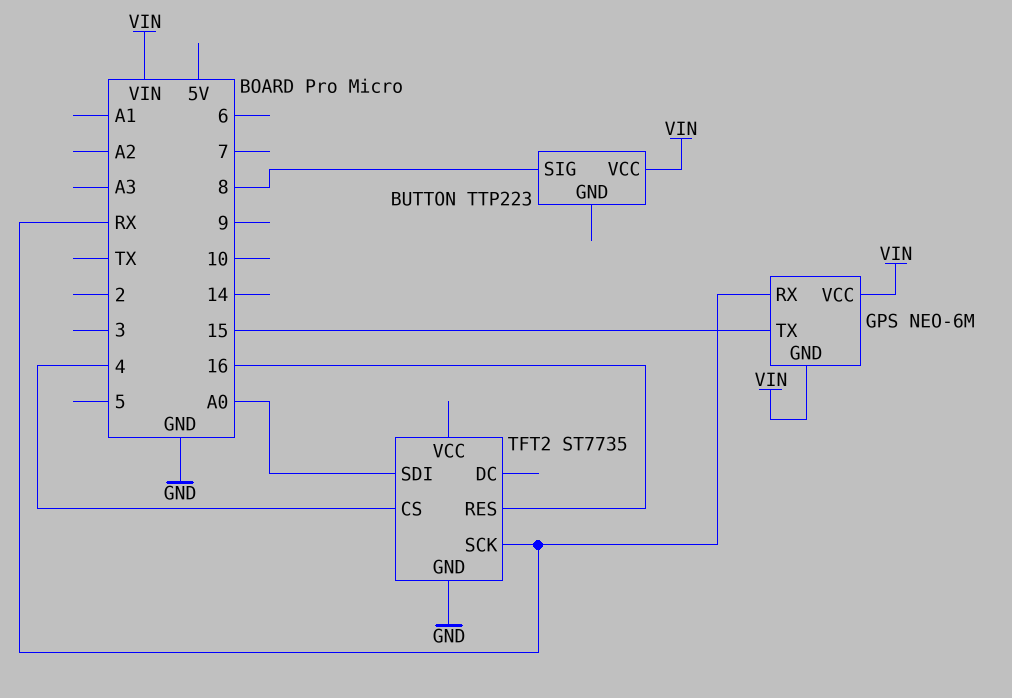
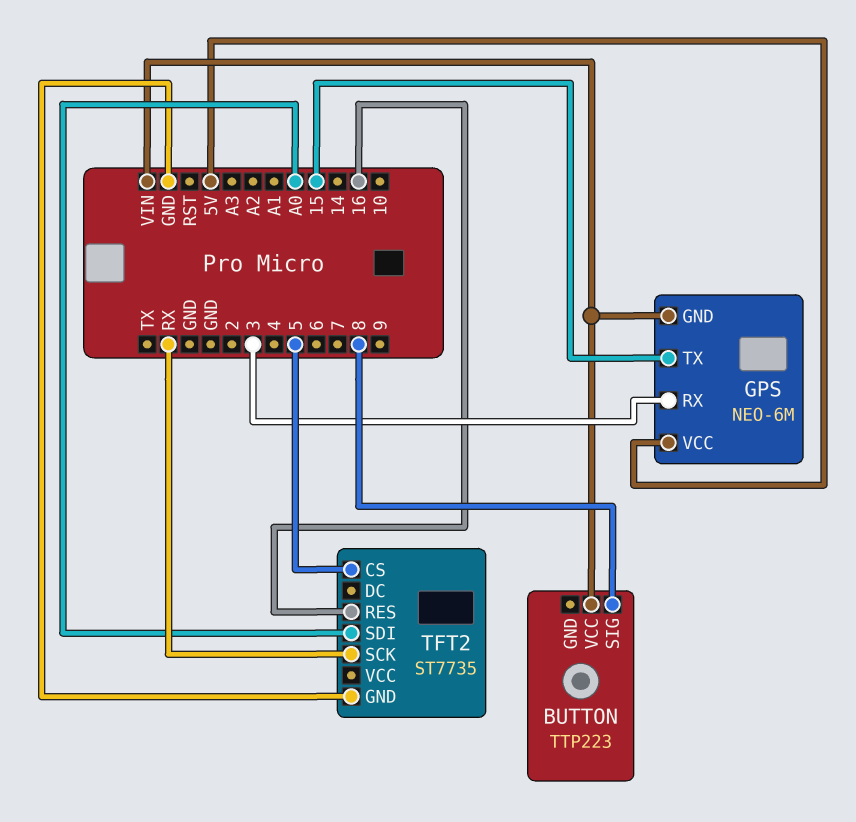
GPS pin RX: RX -> 3
GPS pin VCC: VIN -> 5V
TFT2 pin CS: 4 -> 5

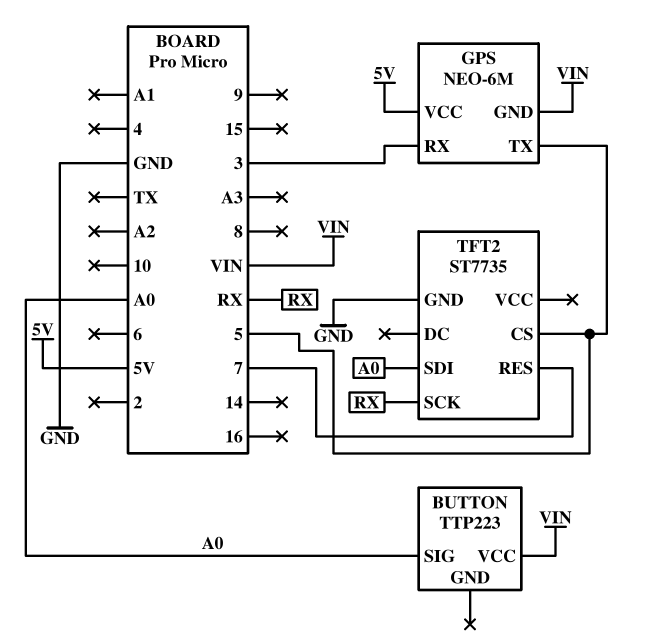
BUTTON pin SIG: 8 -> A0
GPS pin TX: 15 -> 5
TFT2 pin RES: 16 -> 7

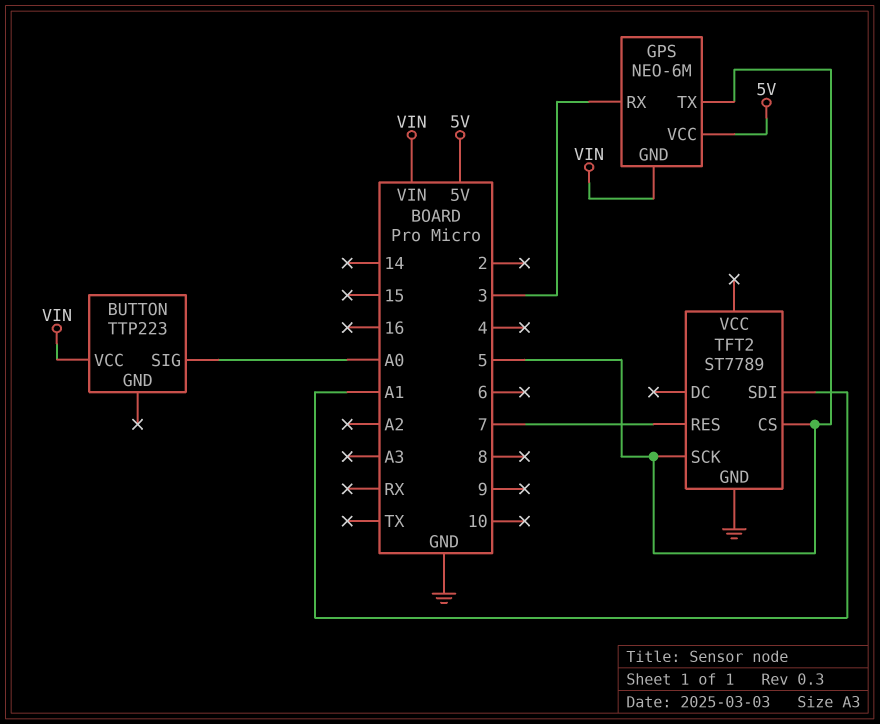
TFT2: ST7735 -> ST7789
TFT2 pin SCK: RX -> 5
TFT2 pin SDI: A0 -> A1

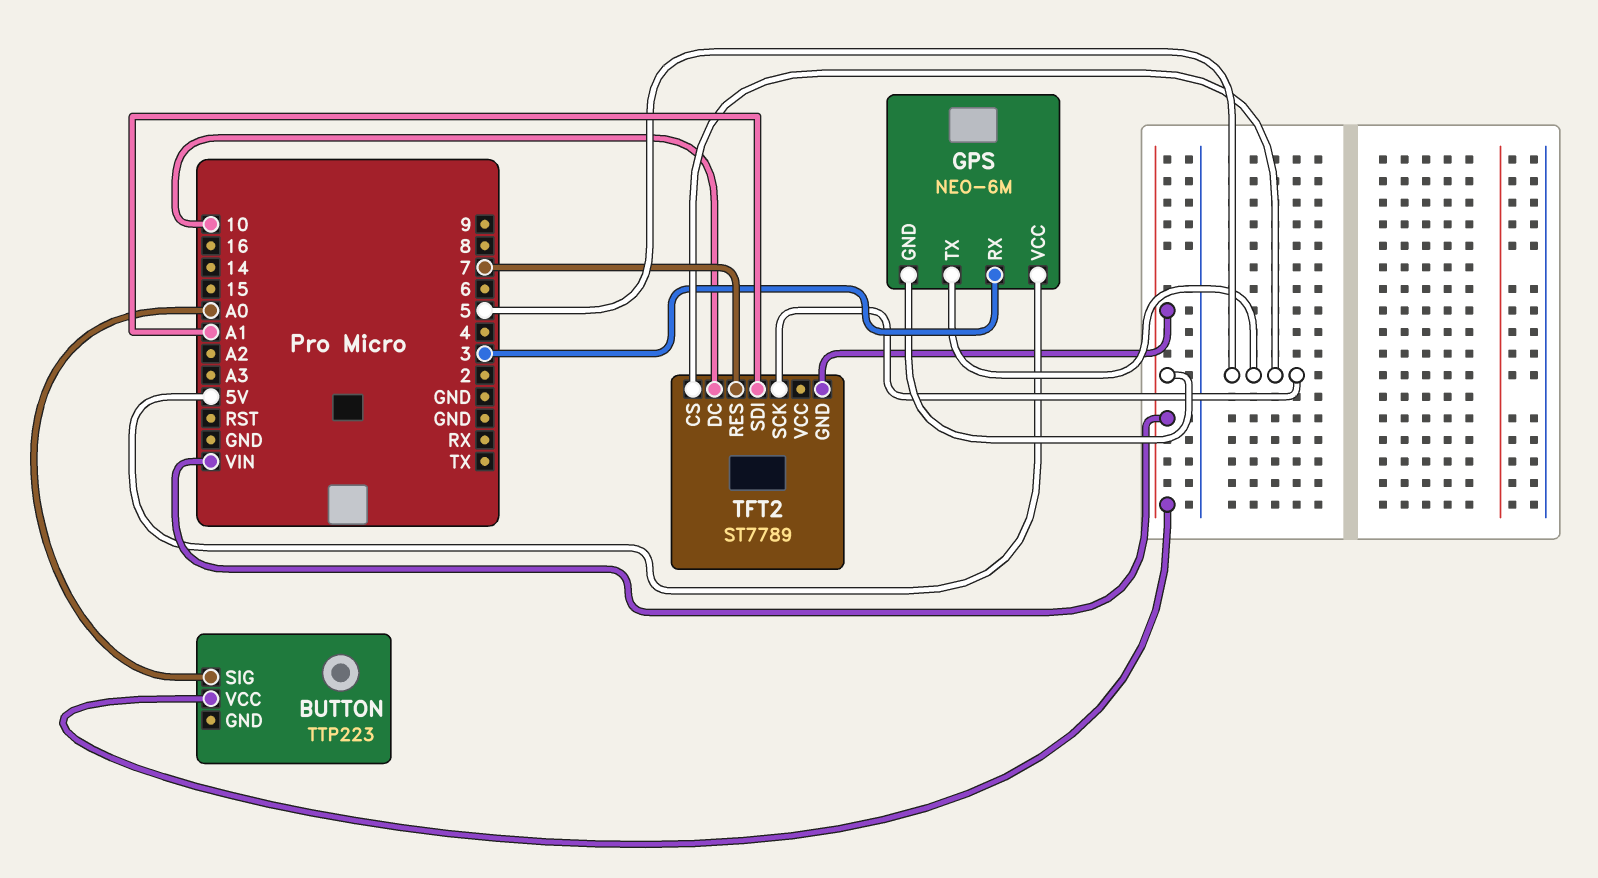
TFT2 pin DC: none -> 10
TFT2 pin GND: GND -> VIN

